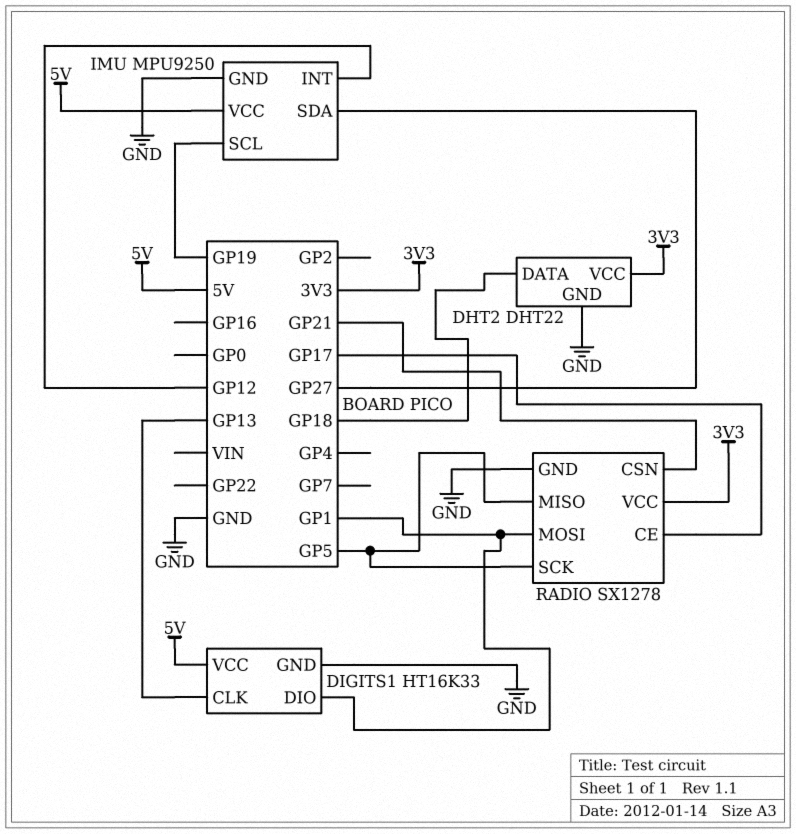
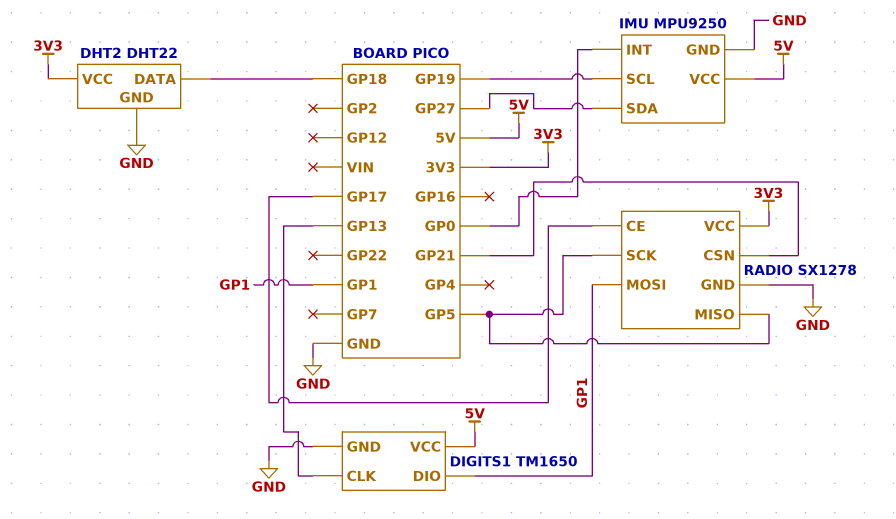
DIGITS1: HT16K33 -> TM1650
IMU pin INT: GP12 -> GP0

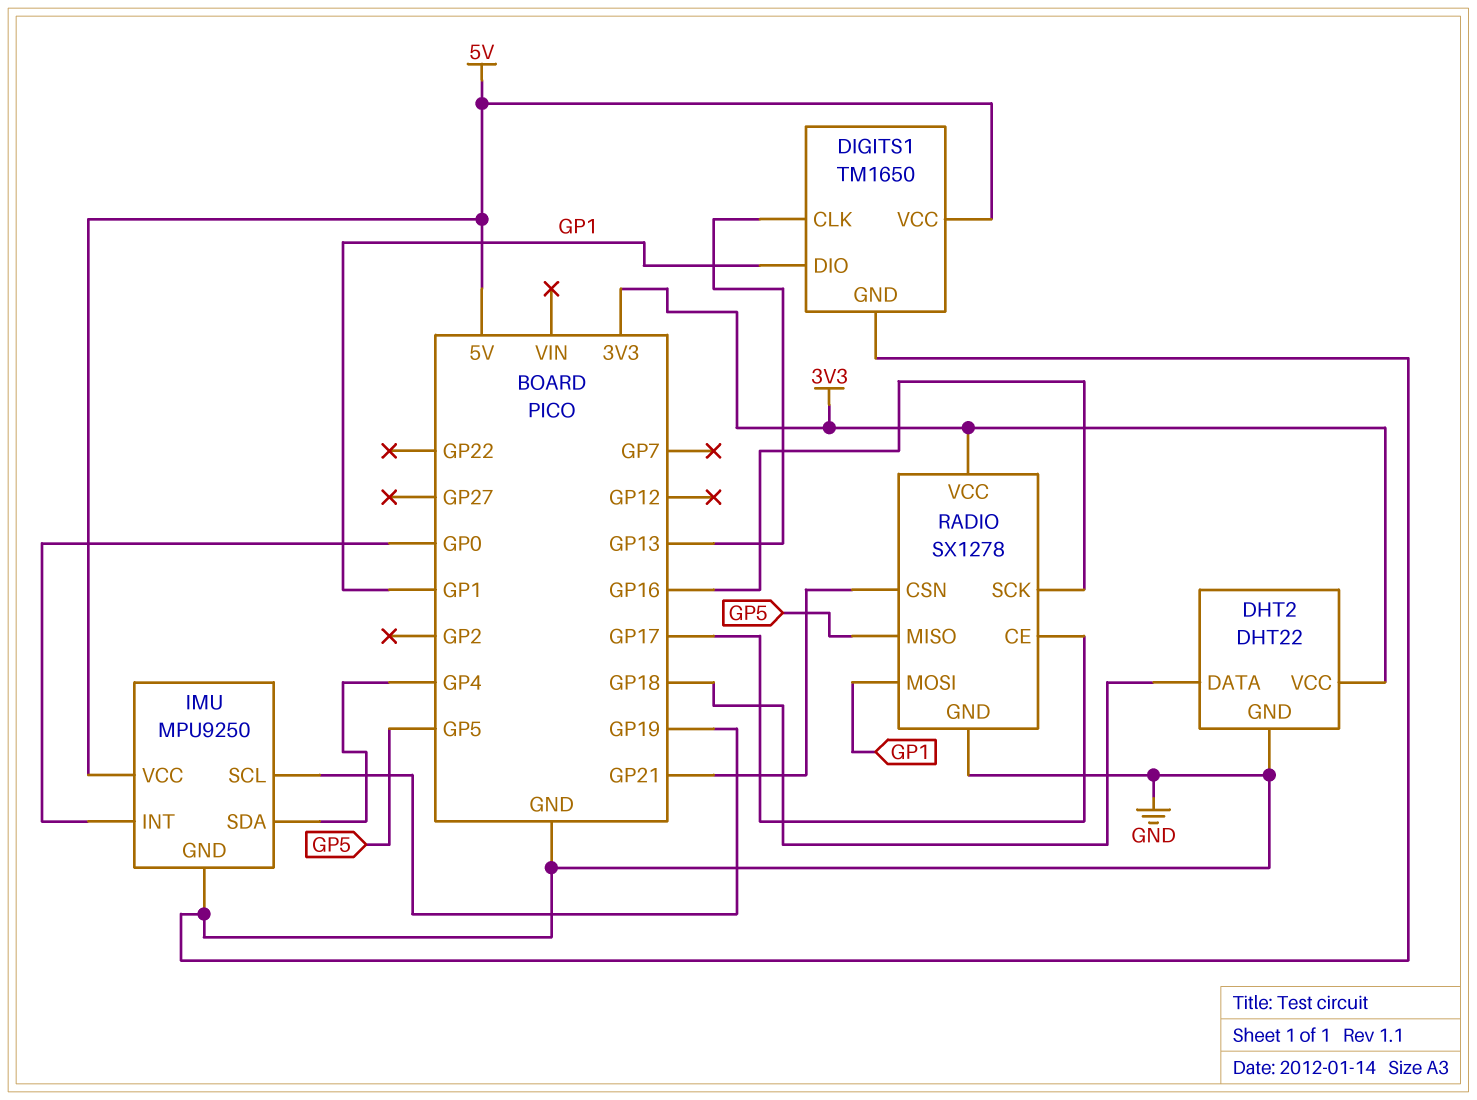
IMU pin SDA: GP27 -> GP4
RADIO pin SCK: GP5 -> GP16

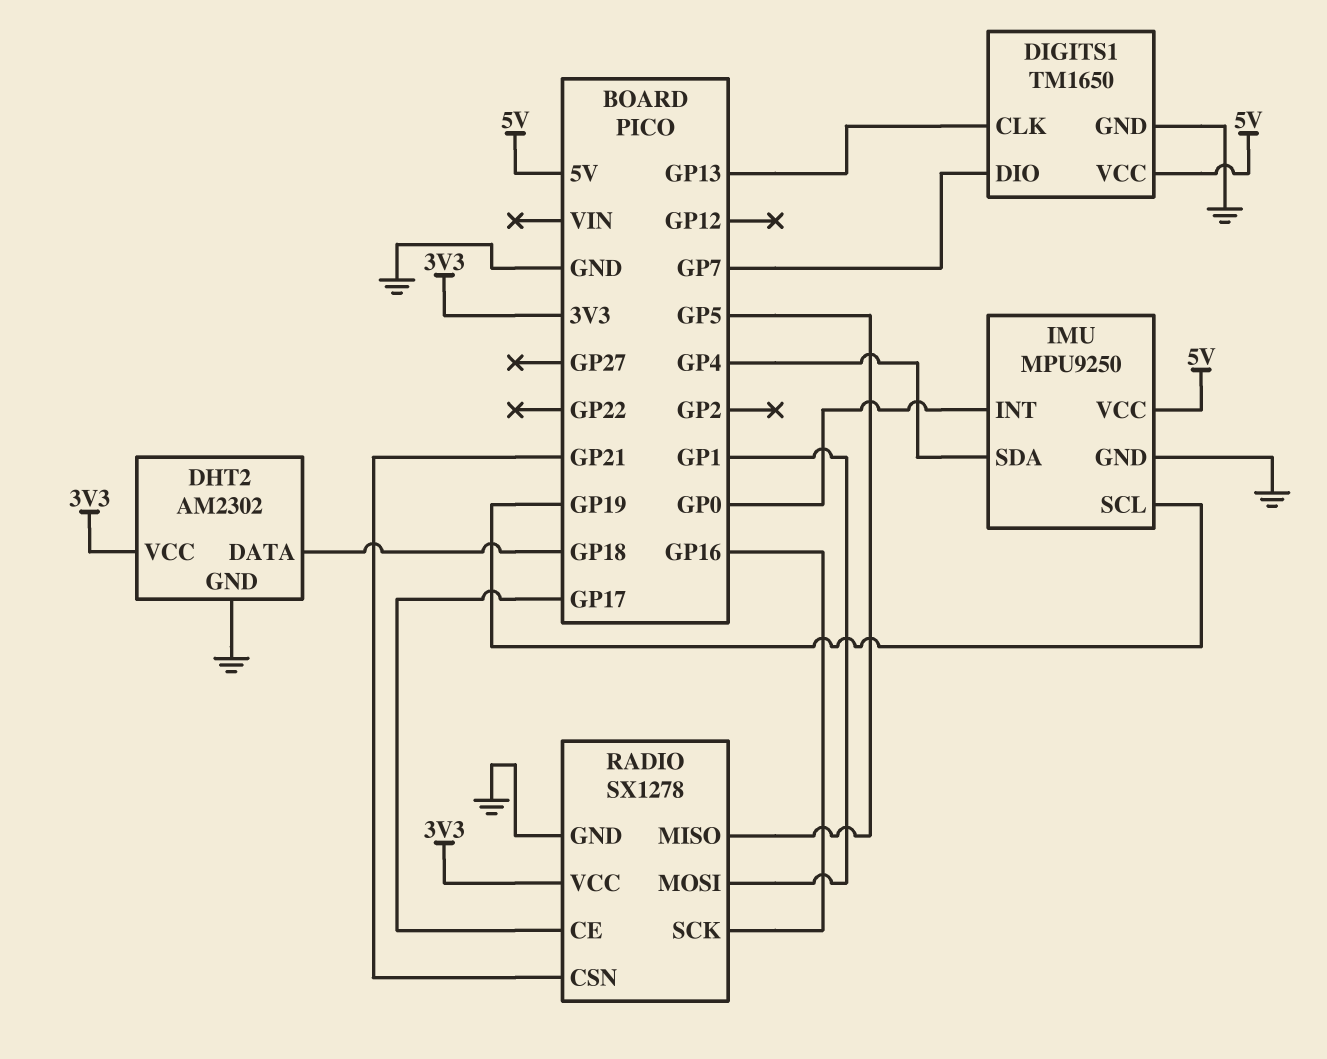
DHT2: DHT22 -> AM2302
DIGITS1 pin DIO: GP1 -> GP7

